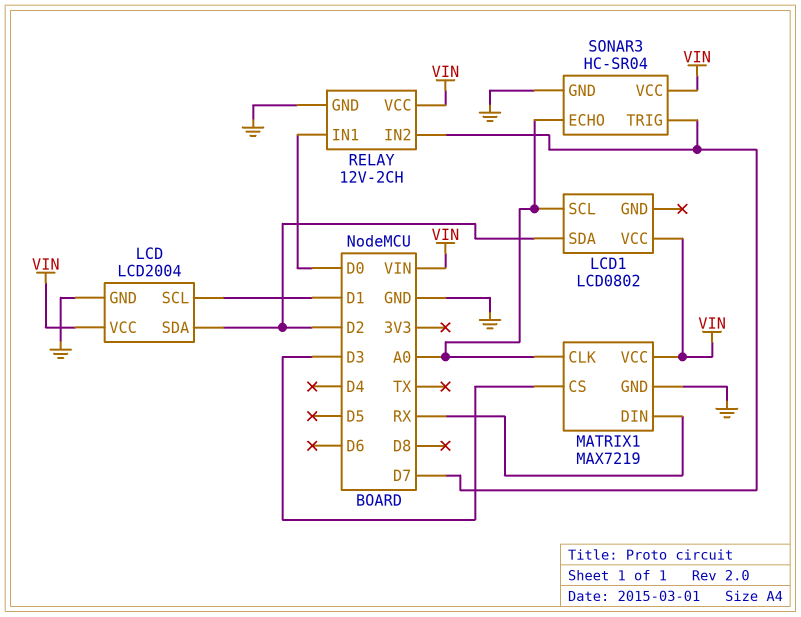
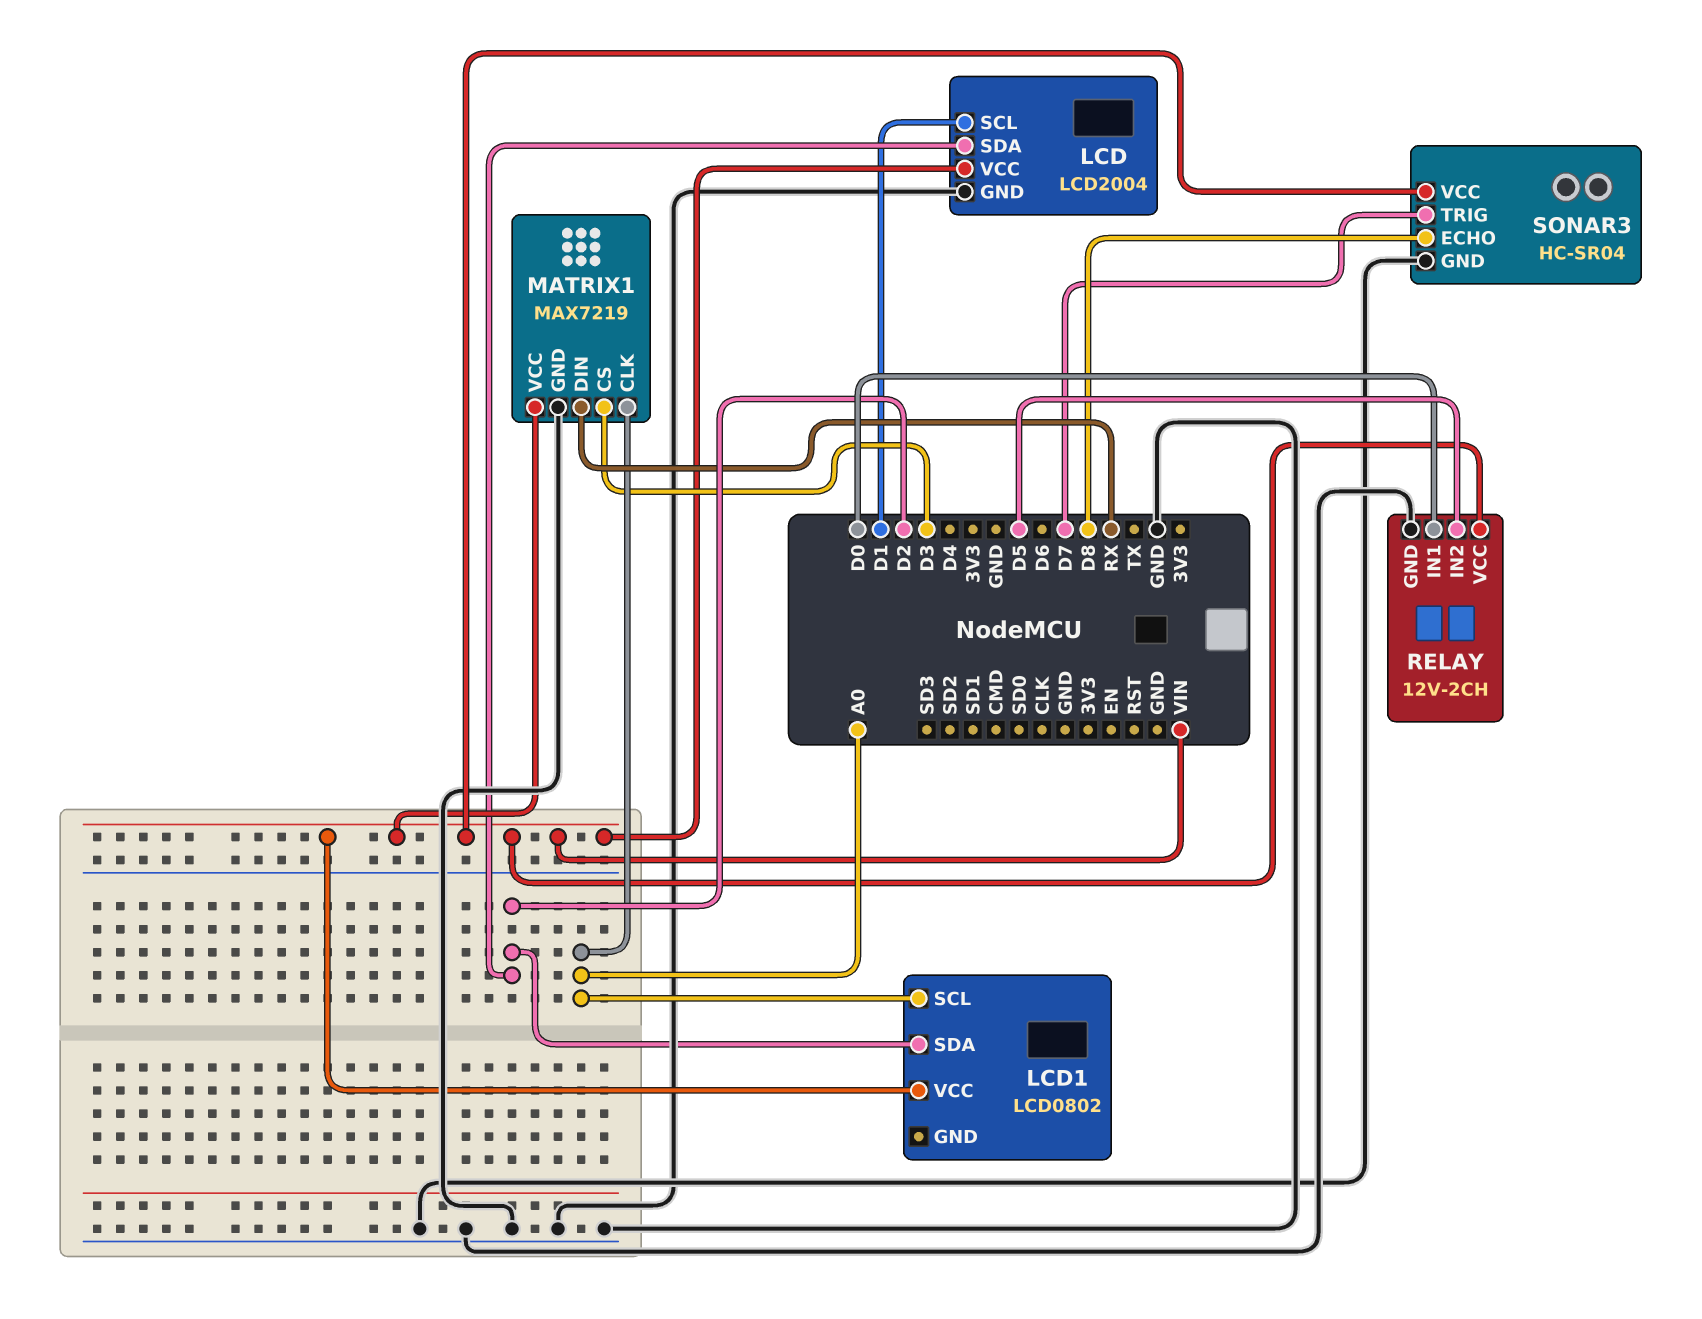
RELAY pin IN2: D7 -> D5
SONAR3 pin ECHO: A0 -> D8

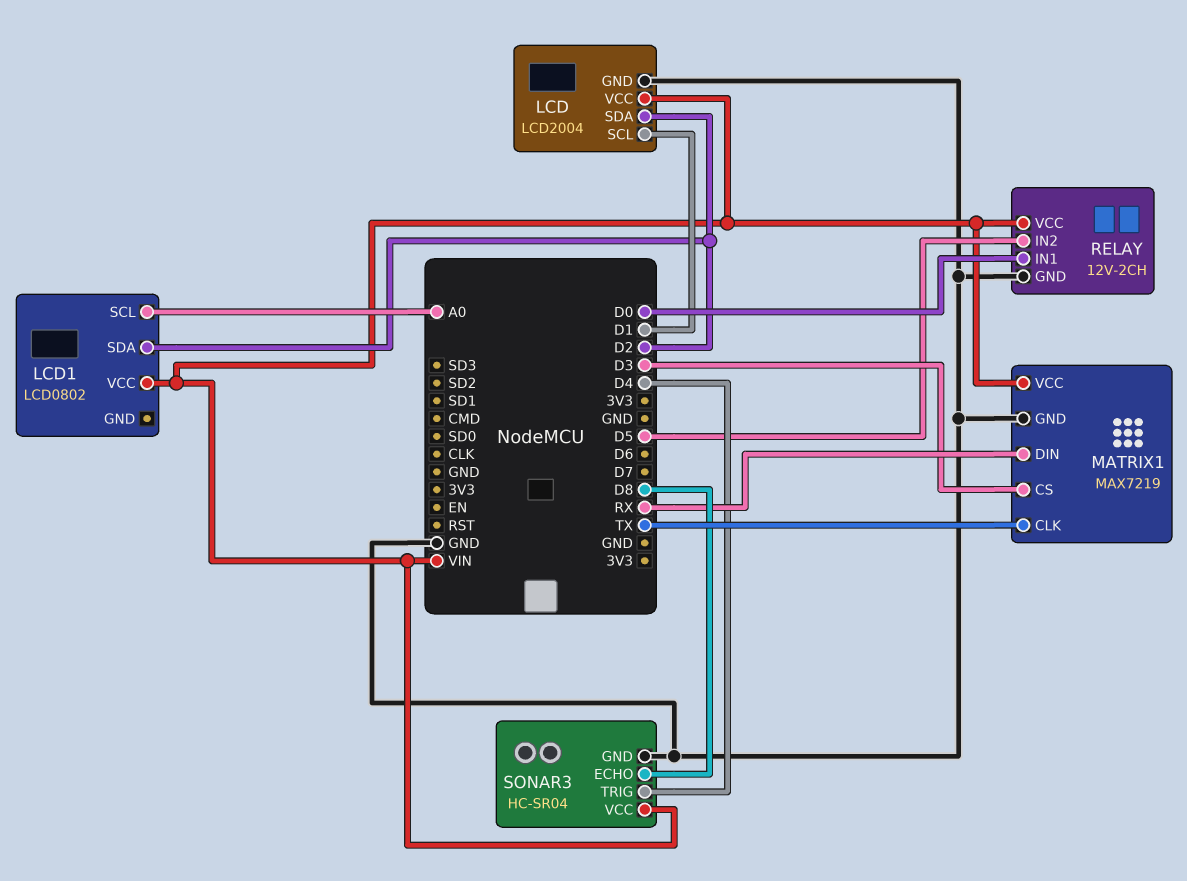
MATRIX1 pin CLK: A0 -> TX
SONAR3 pin TRIG: D7 -> D4

